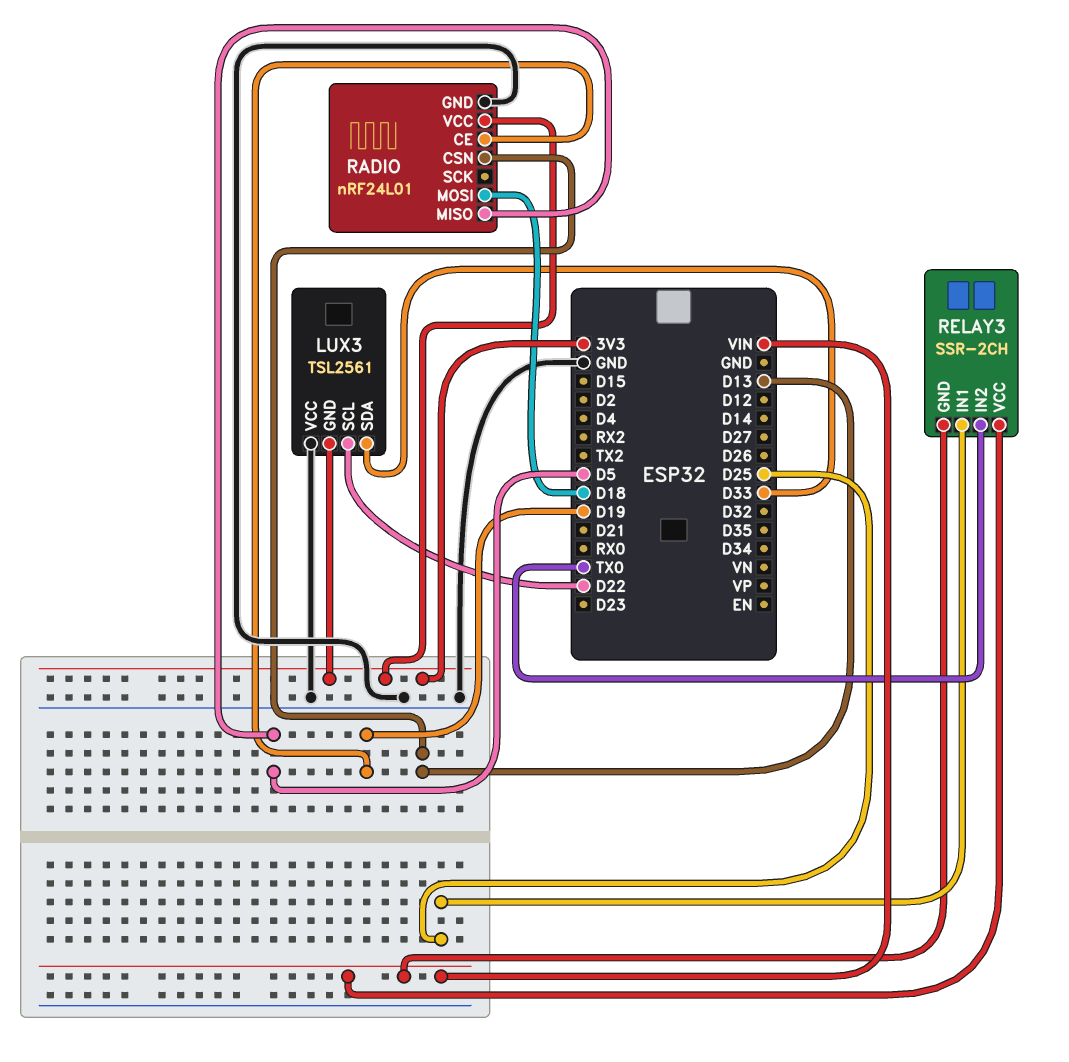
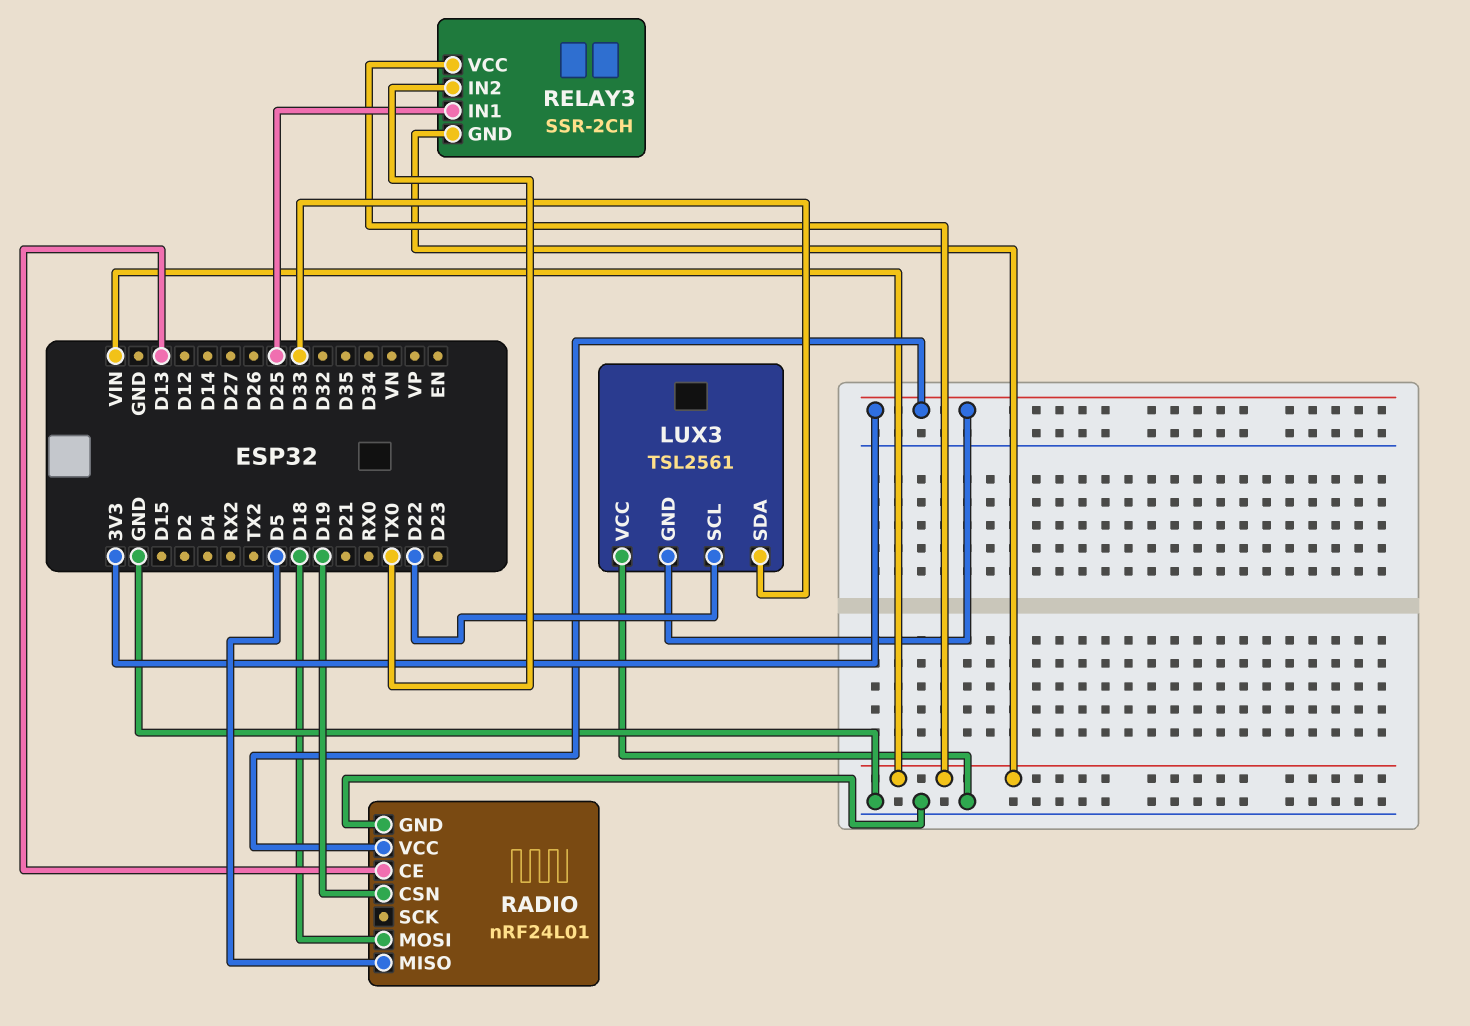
RADIO pin CE: D19 -> D13
RADIO pin CSN: D13 -> D19

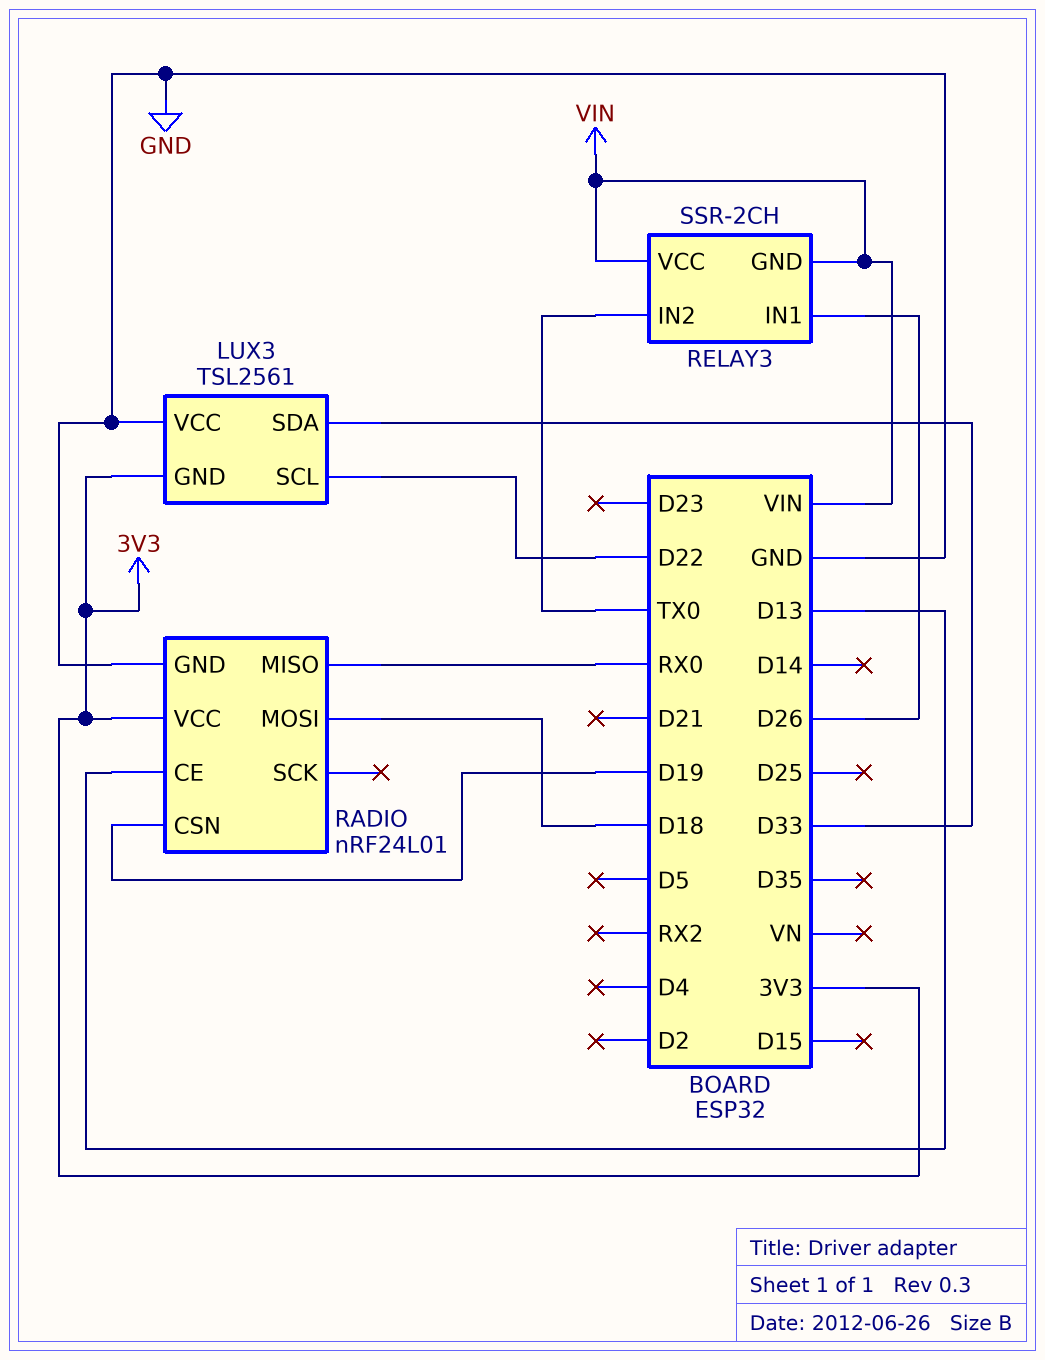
RADIO pin MISO: D5 -> RX0
RELAY3 pin IN1: D25 -> D26

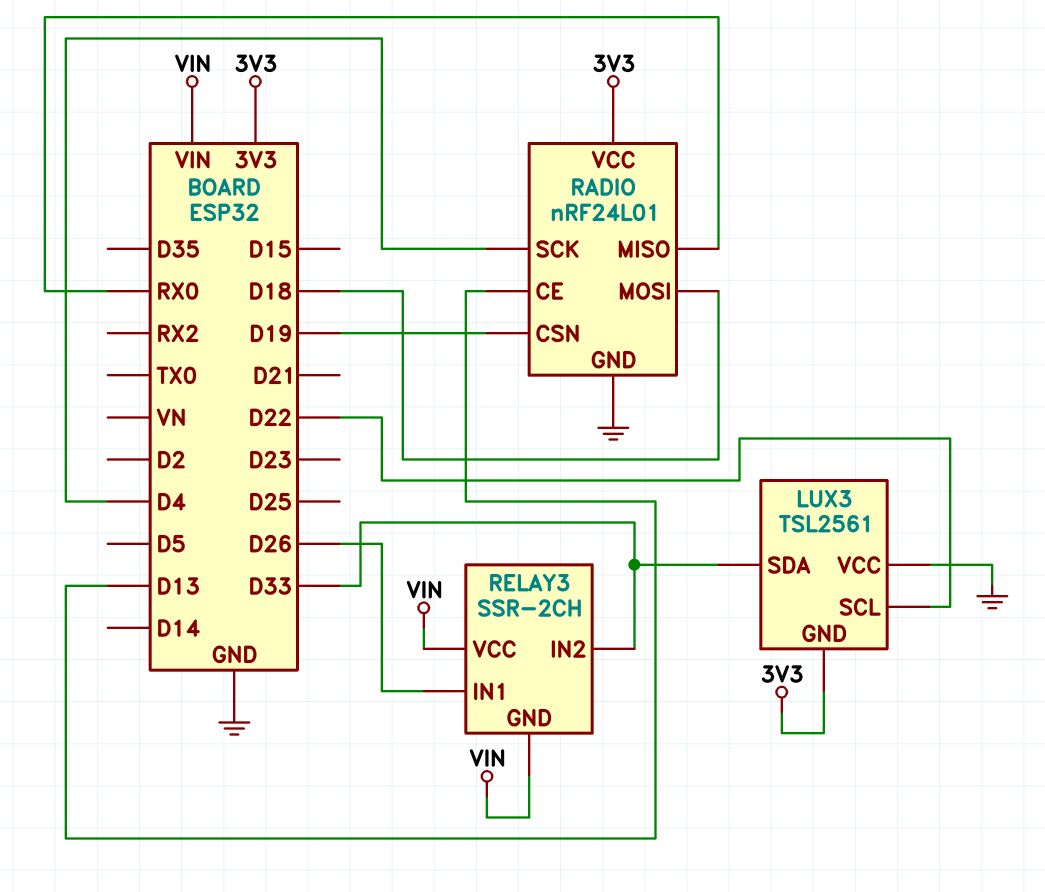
RADIO pin SCK: none -> D4
RELAY3 pin IN2: TX0 -> D33

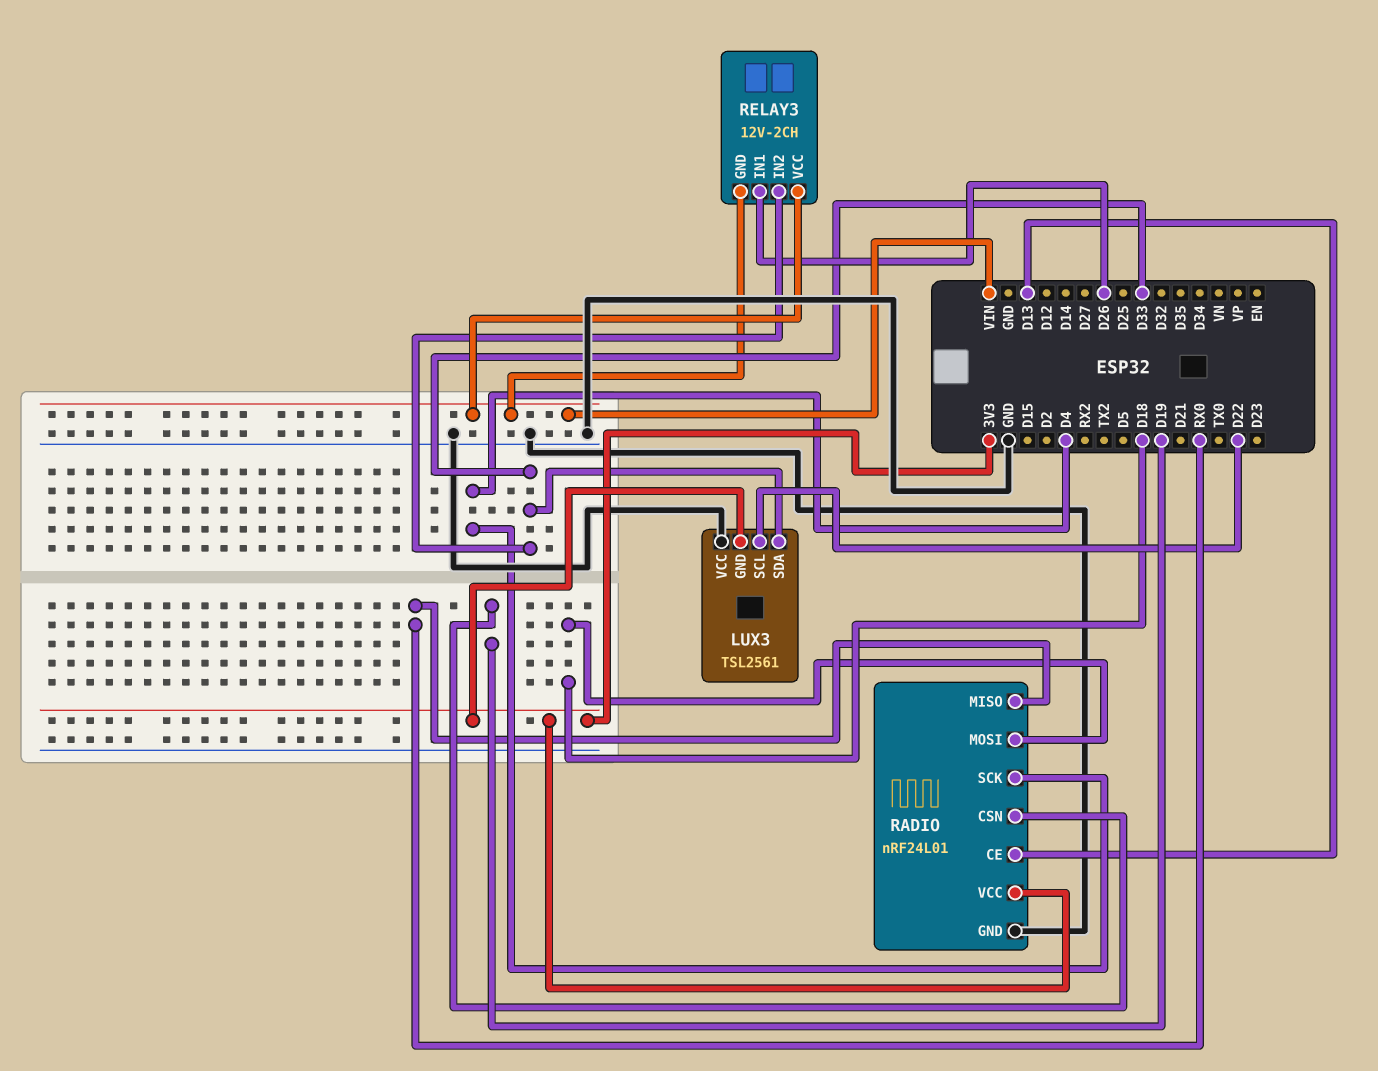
RELAY3: SSR-2CH -> 12V-2CH

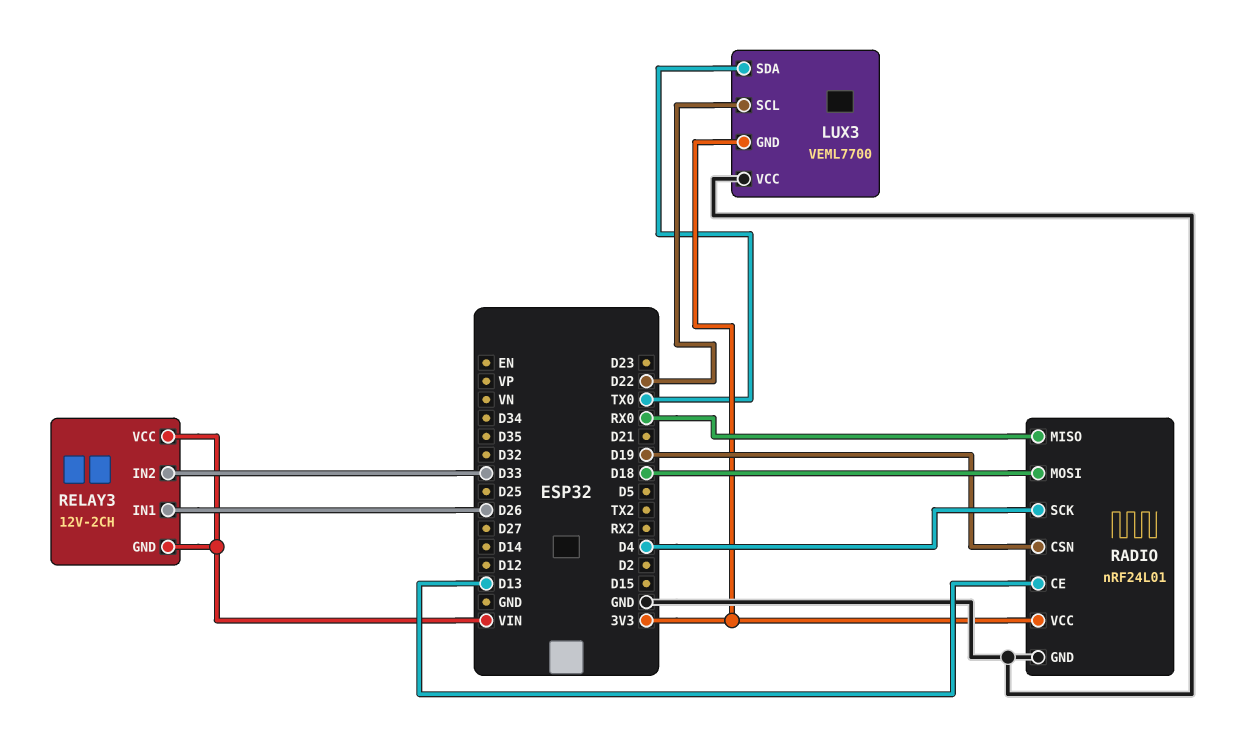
LUX3: TSL2561 -> VEML7700
LUX3 pin SDA: D33 -> TX0

